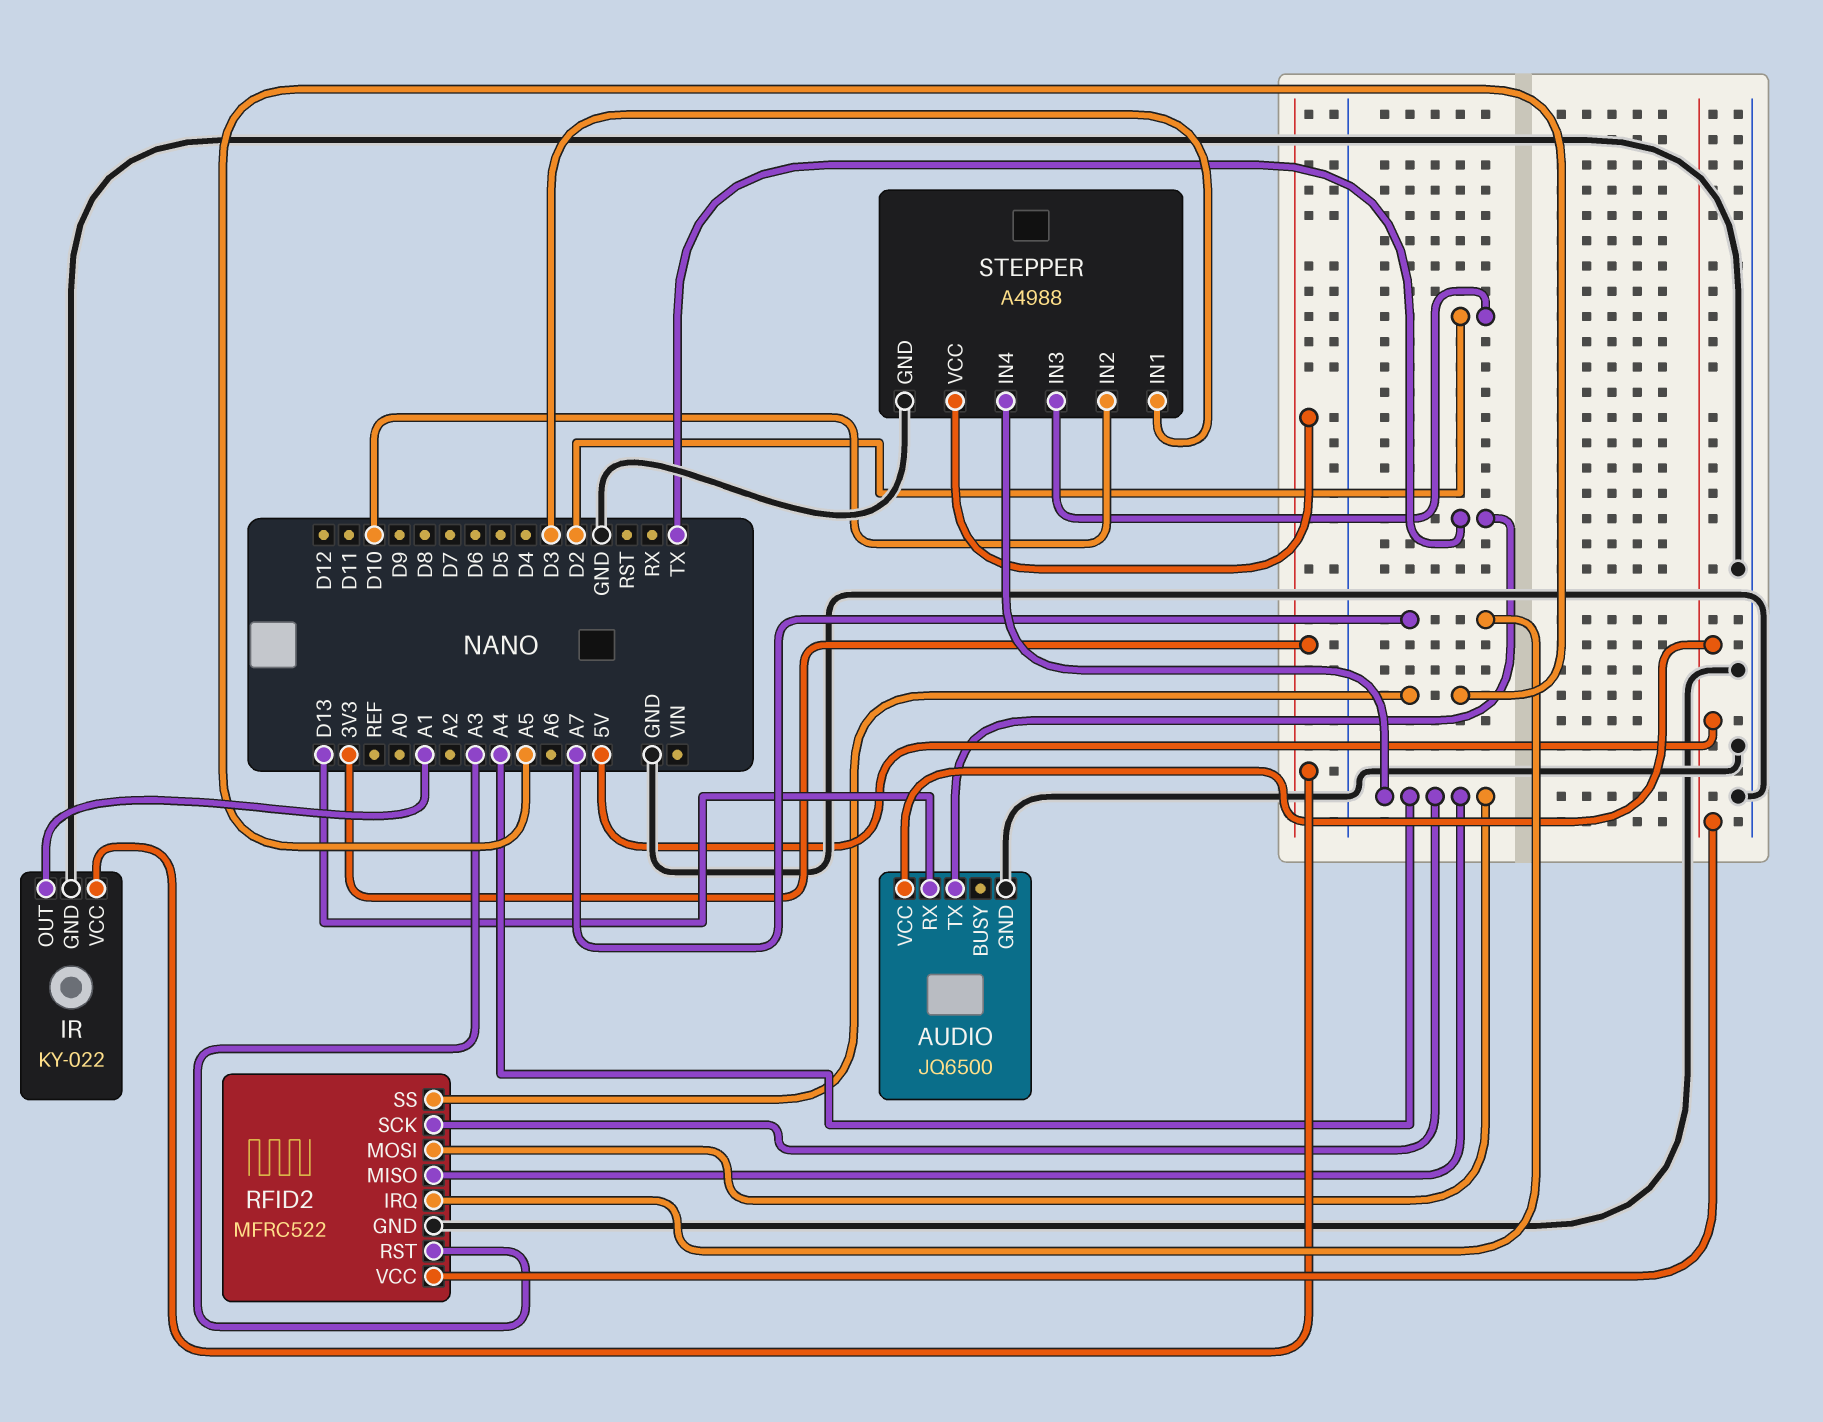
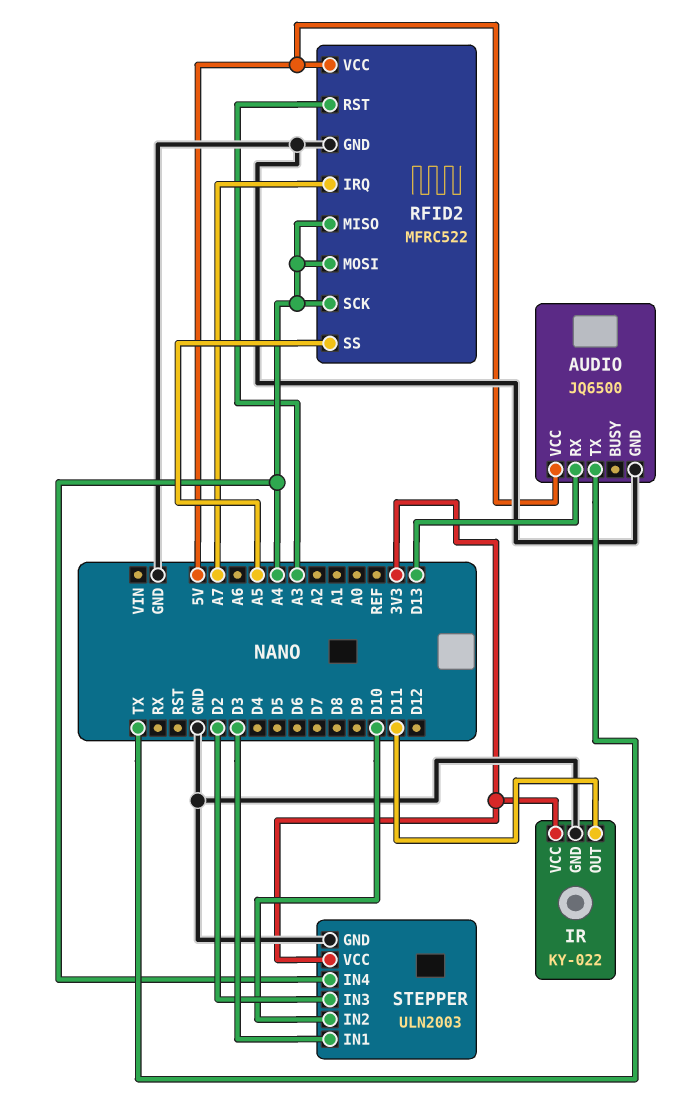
IR pin OUT: A1 -> D11
STEPPER: A4988 -> ULN2003

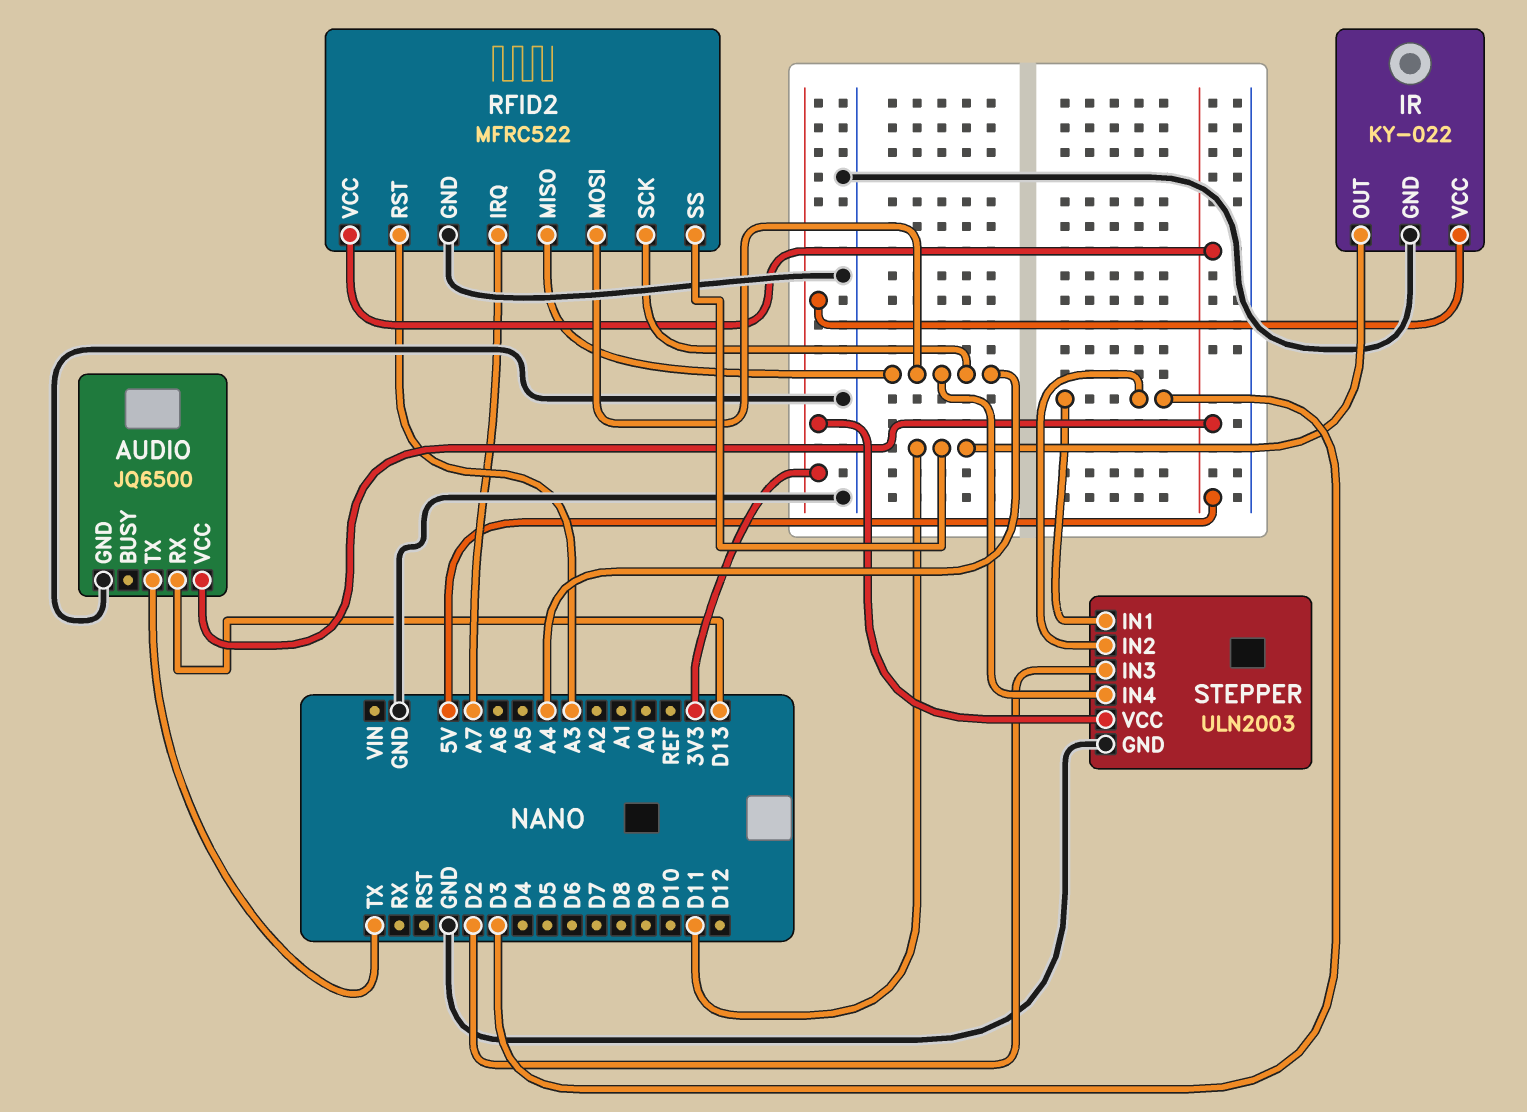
RFID2 pin SS: A5 -> D11
STEPPER pin IN2: D10 -> D3

